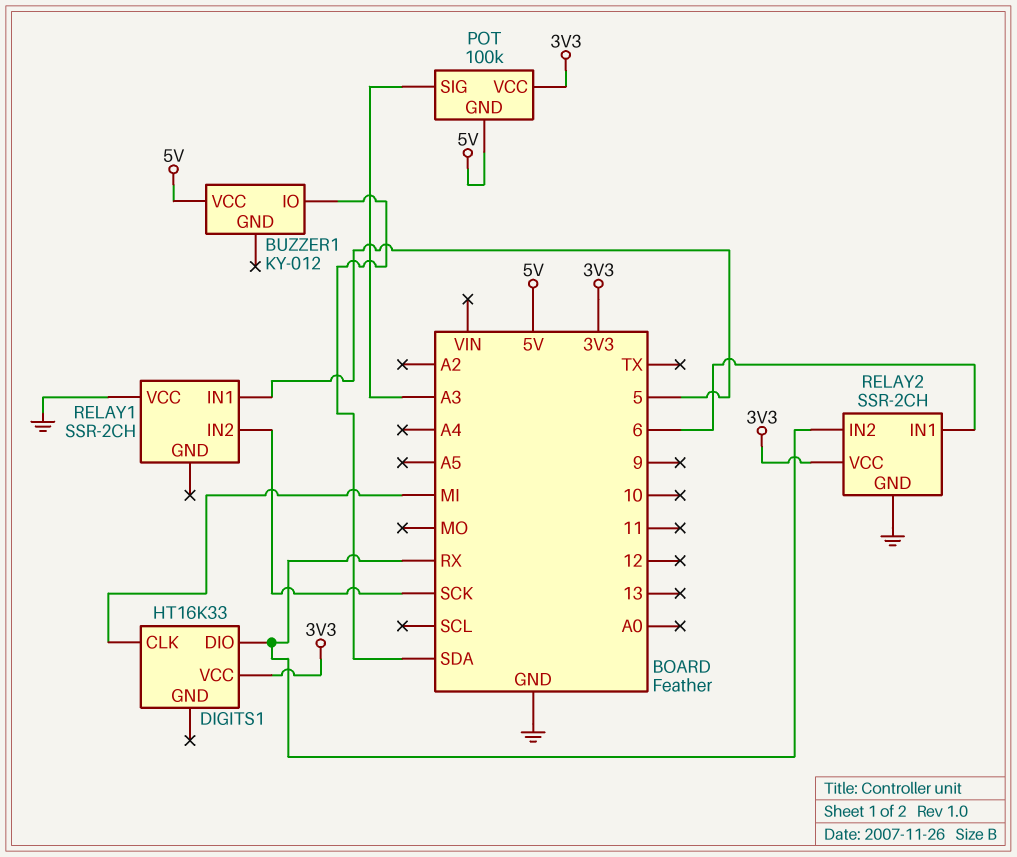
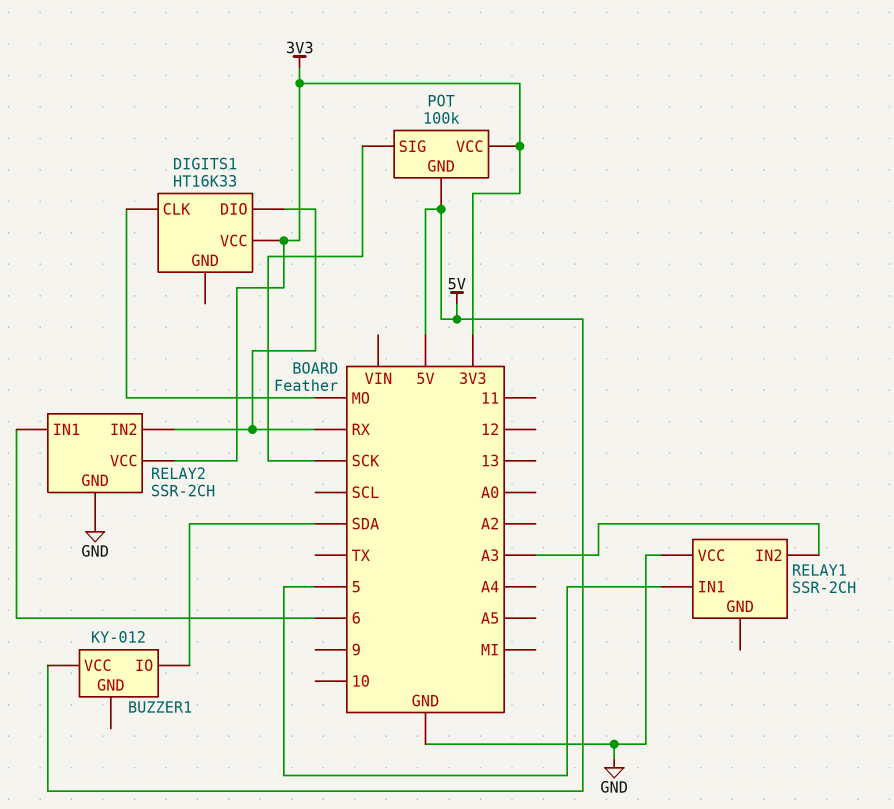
DIGITS1 pin CLK: MI -> MO
POT pin SIG: A3 -> SCK
RELAY1 pin IN2: SCK -> A3

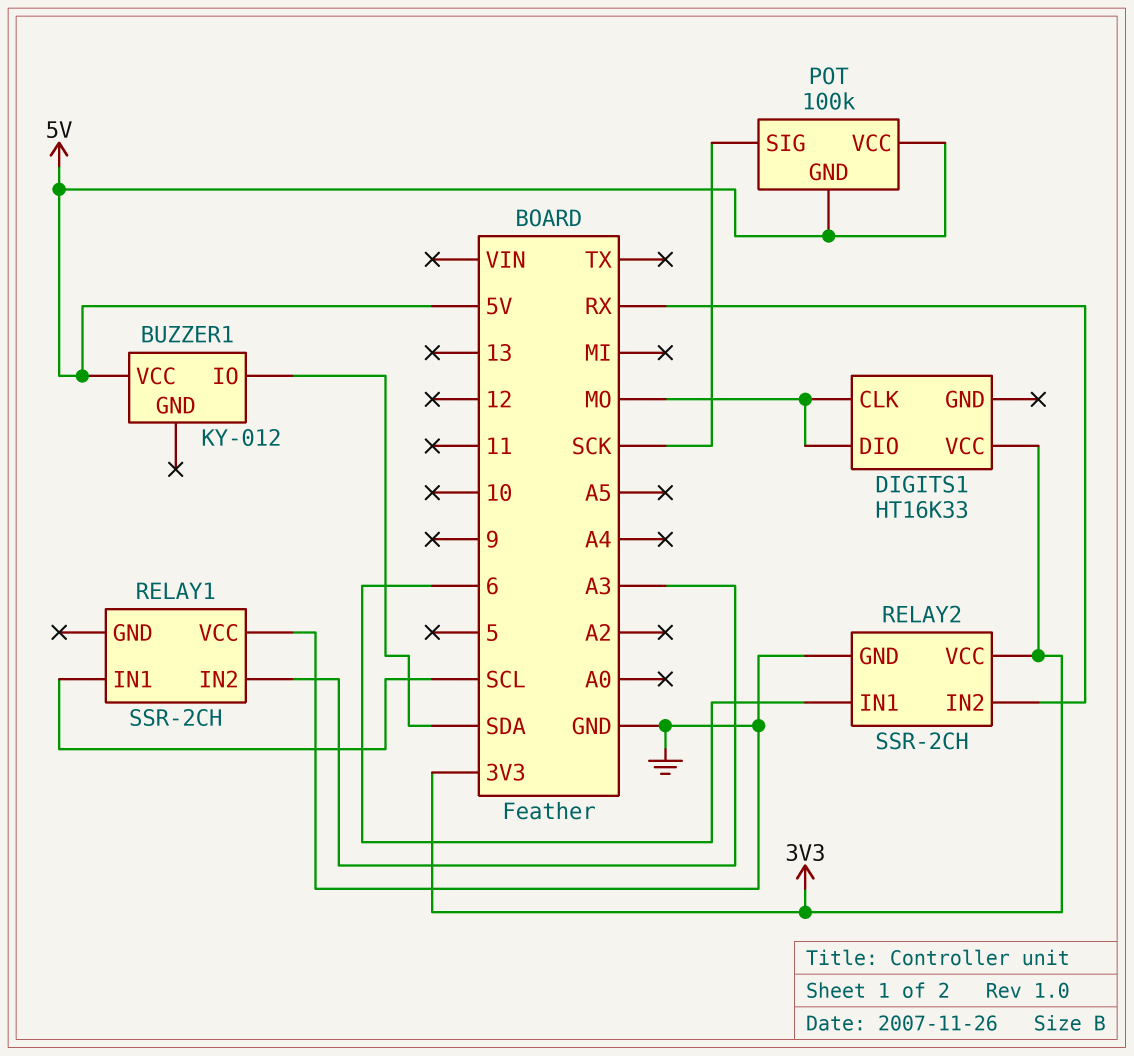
DIGITS1 pin DIO: RX -> MO
POT pin VCC: 3V3 -> 5V
RELAY1 pin IN1: 5 -> SCL

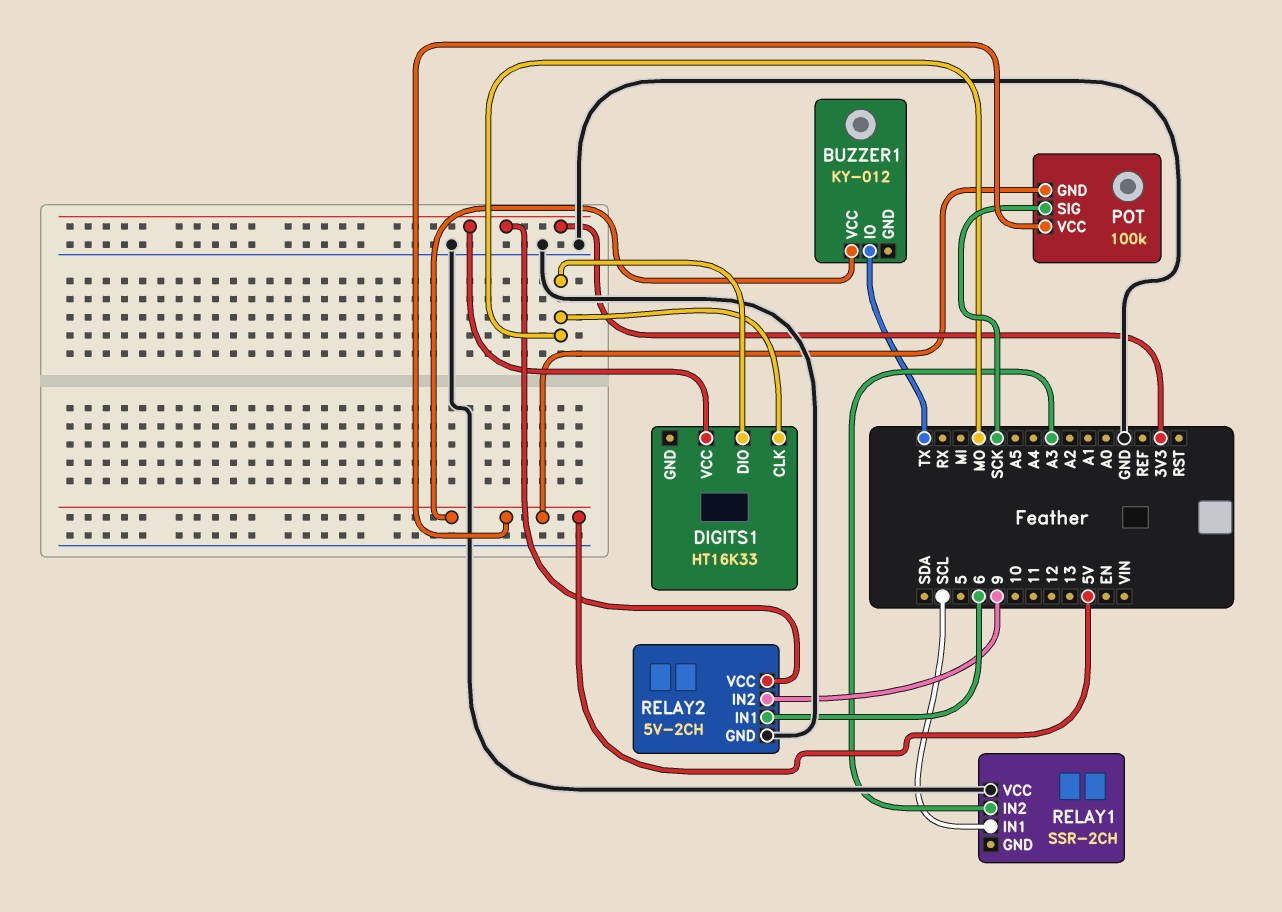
BUZZER1 pin IO: SDA -> TX
RELAY2: SSR-2CH -> 5V-2CH
RELAY2 pin IN2: RX -> 9

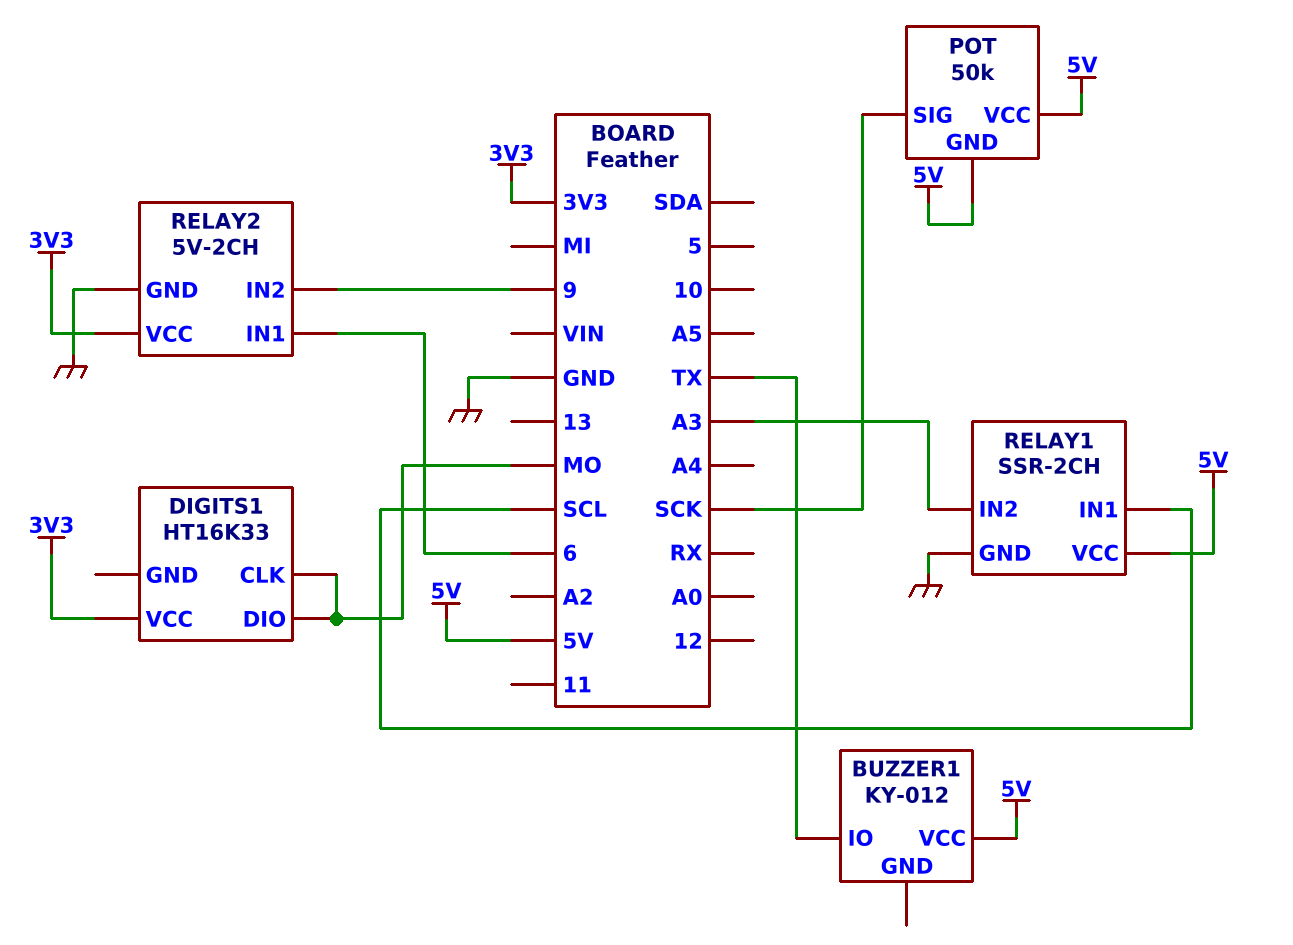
POT: 100k -> 50k
RELAY1 pin GND: none -> GND
RELAY1 pin VCC: GND -> 5V

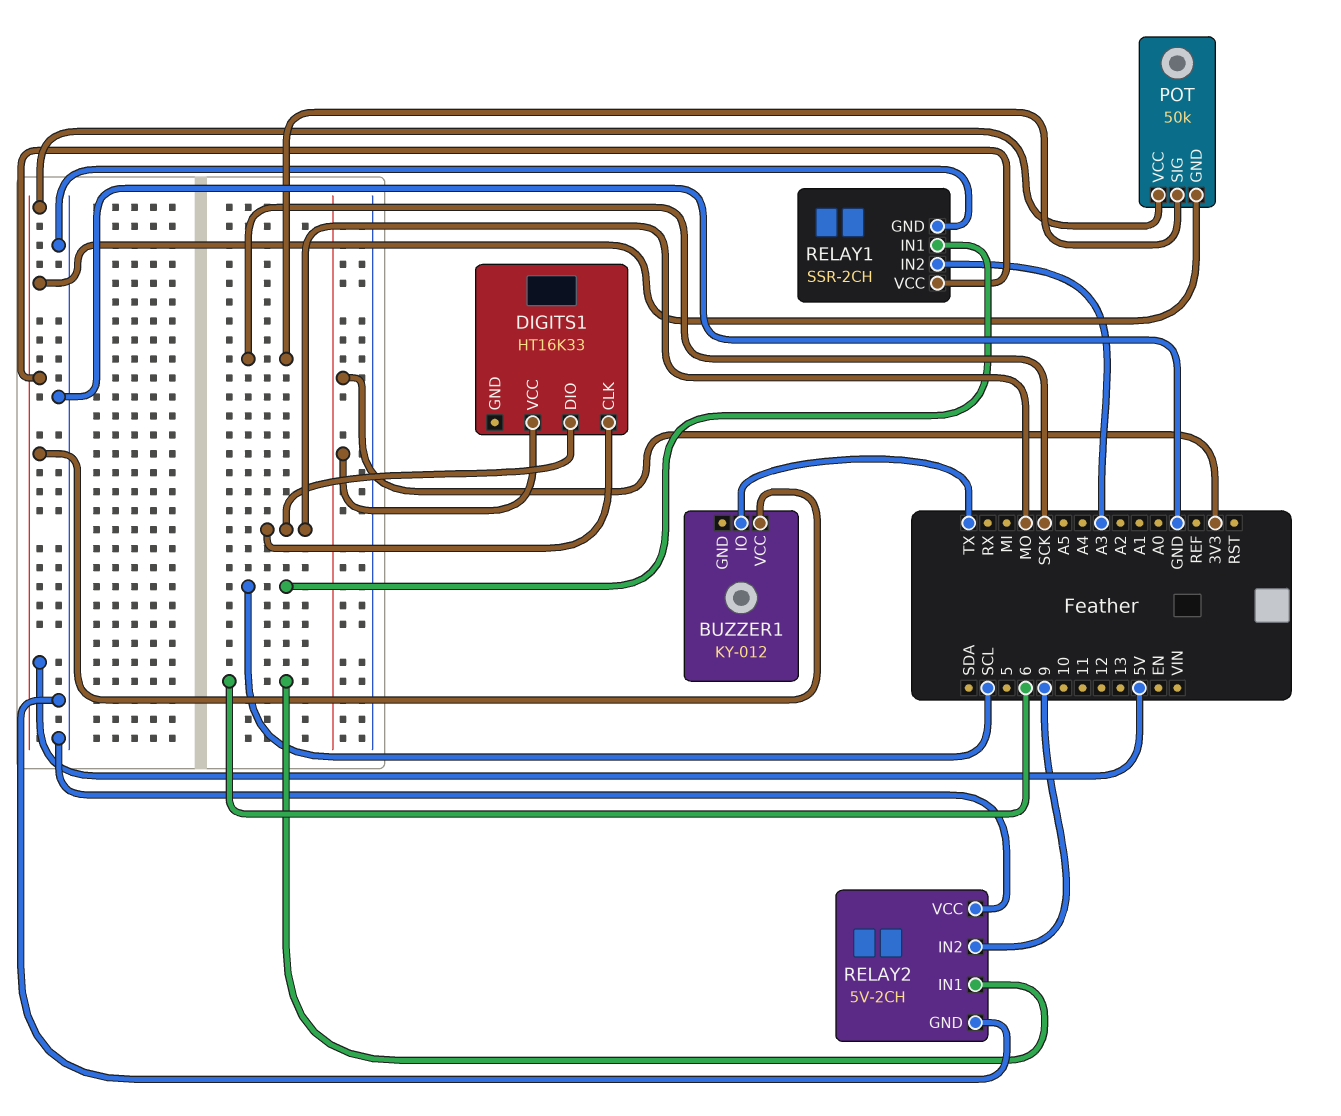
RELAY2 pin VCC: 3V3 -> GND

